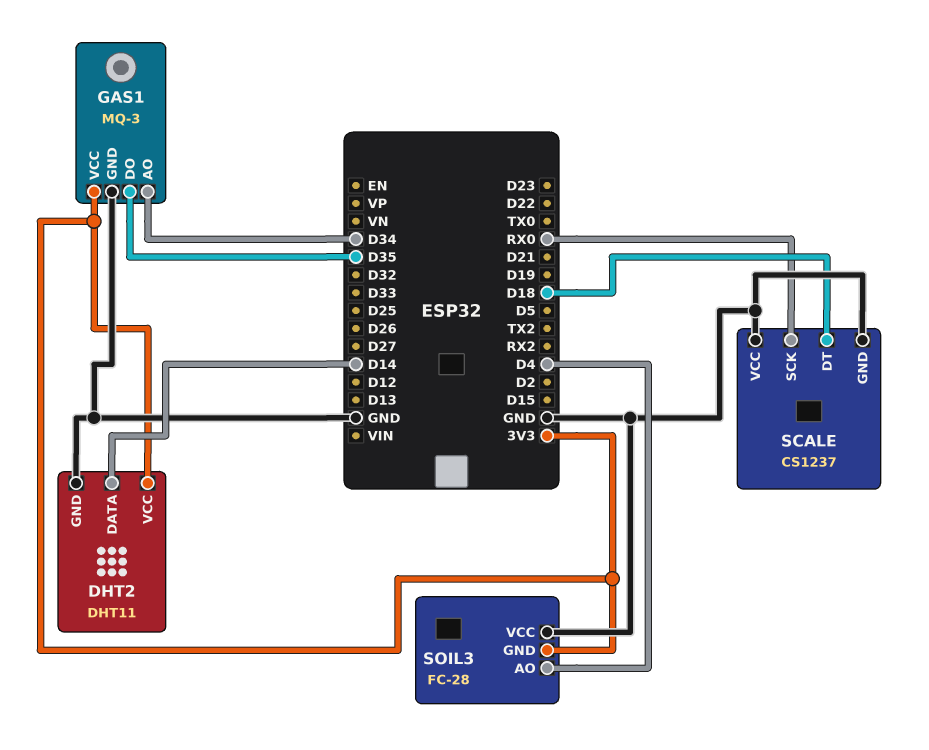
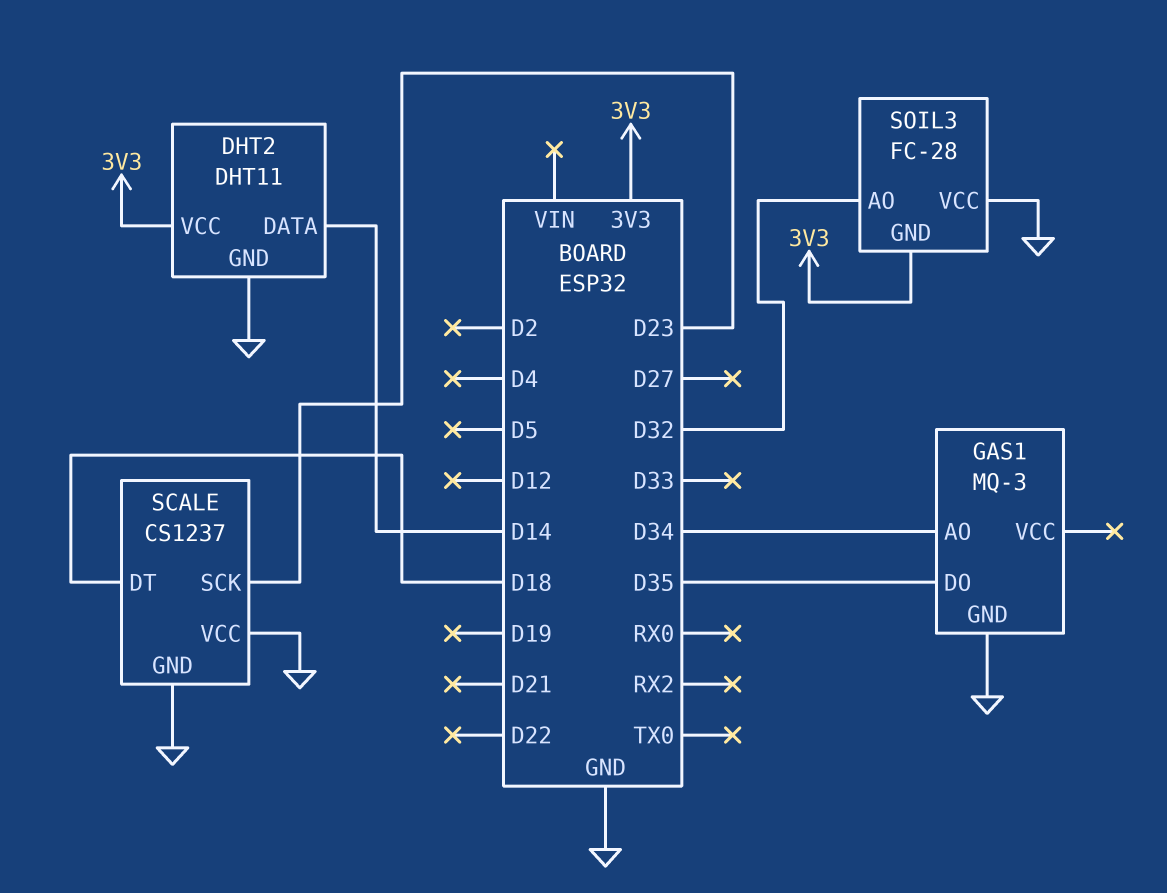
GAS1 pin VCC: 3V3 -> none
SCALE pin SCK: RX0 -> D23
SOIL3 pin AO: D4 -> D32

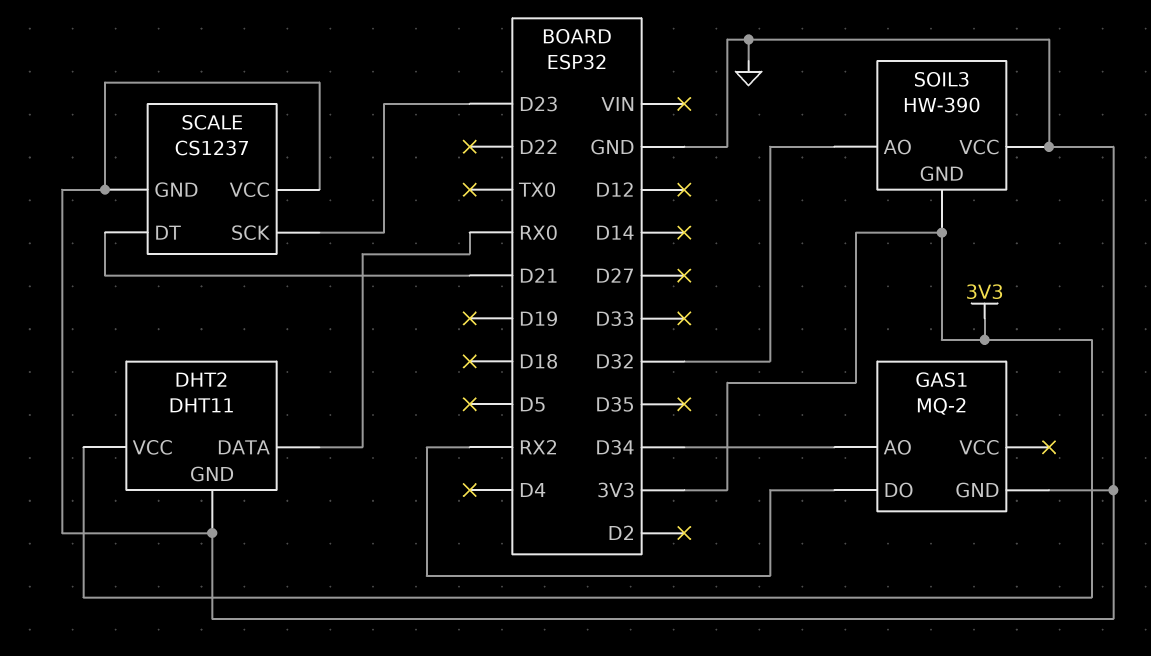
DHT2 pin DATA: D14 -> RX0
GAS1: MQ-3 -> MQ-2
GAS1 pin DO: D35 -> RX2
SCALE pin DT: D18 -> D21
SOIL3: FC-28 -> HW-390

